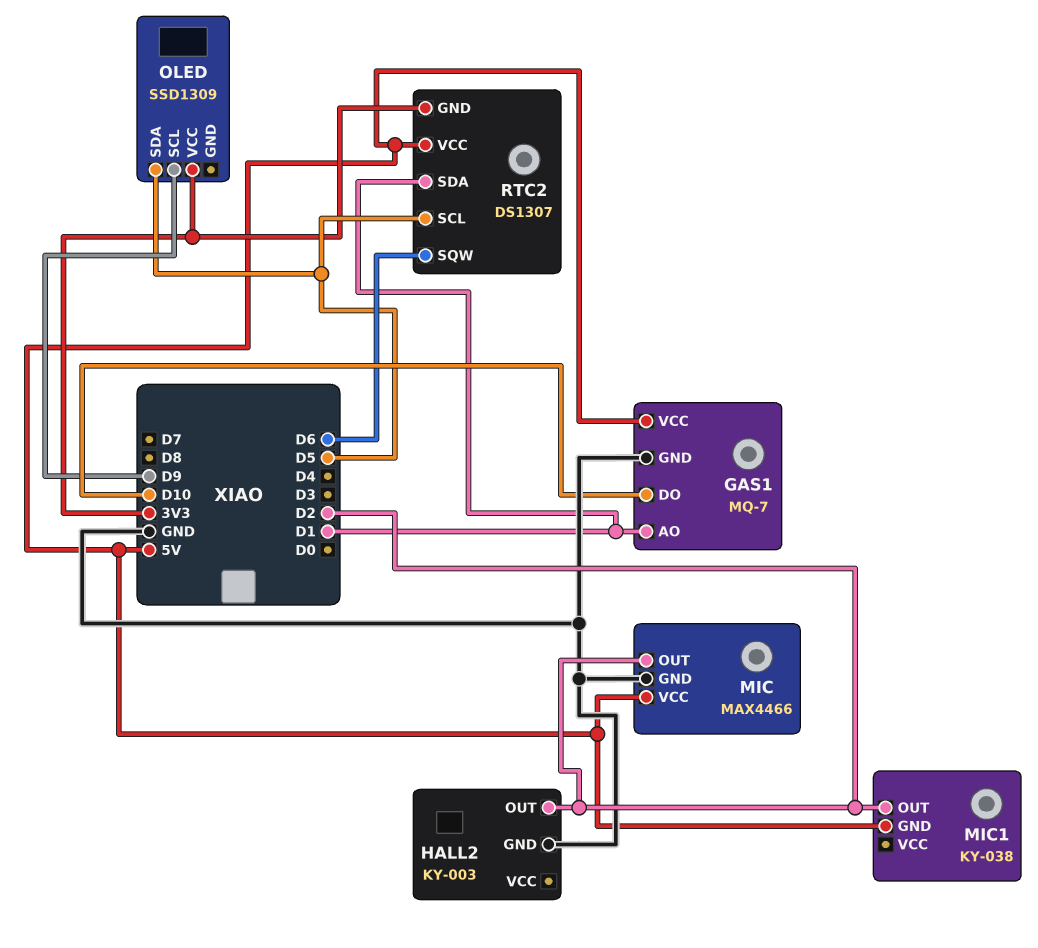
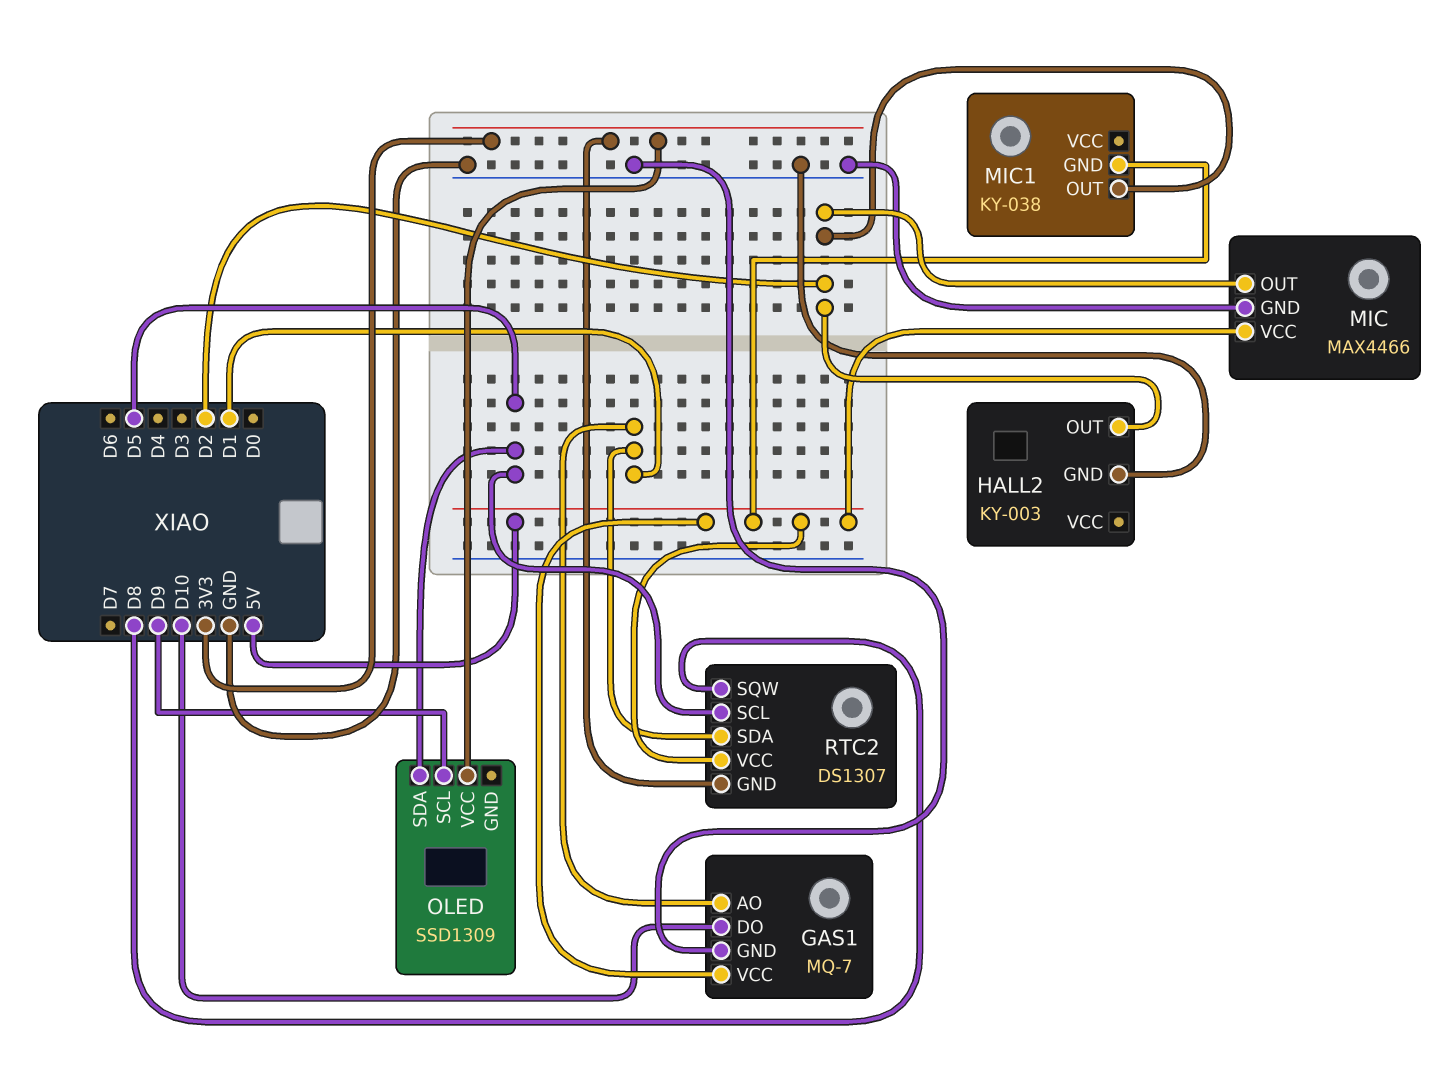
RTC2 pin SQW: D6 -> D8

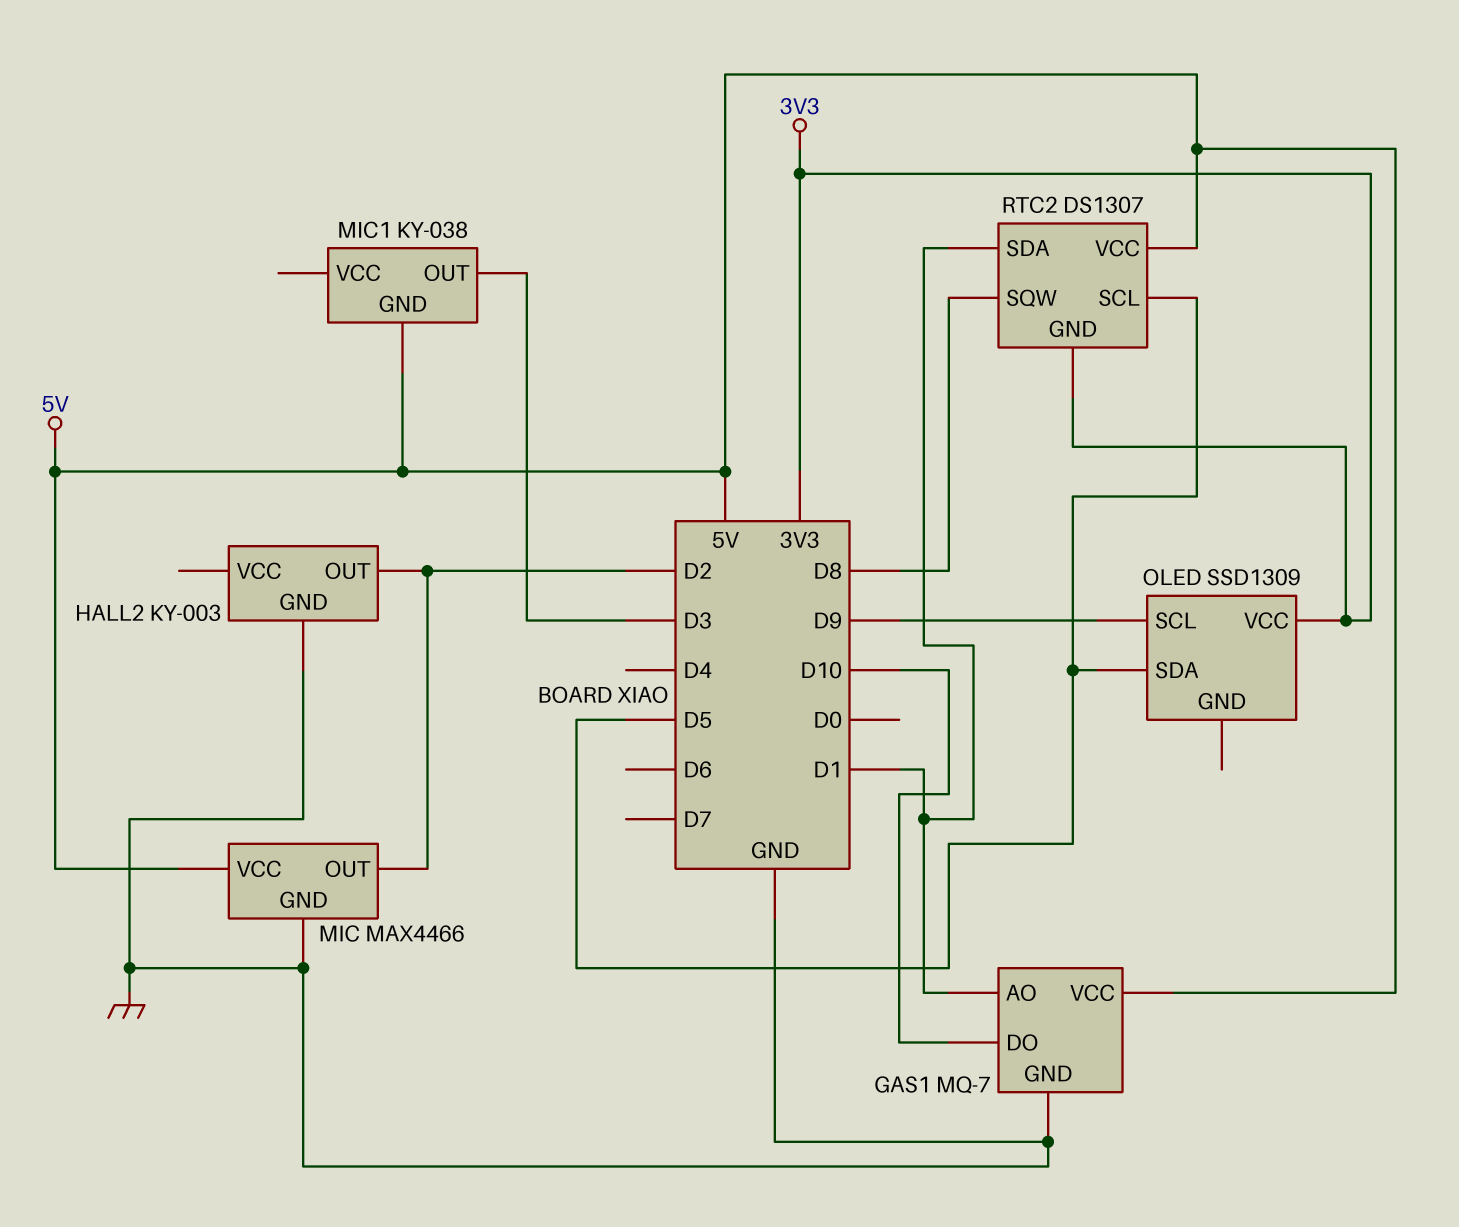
MIC1 pin OUT: D2 -> D3

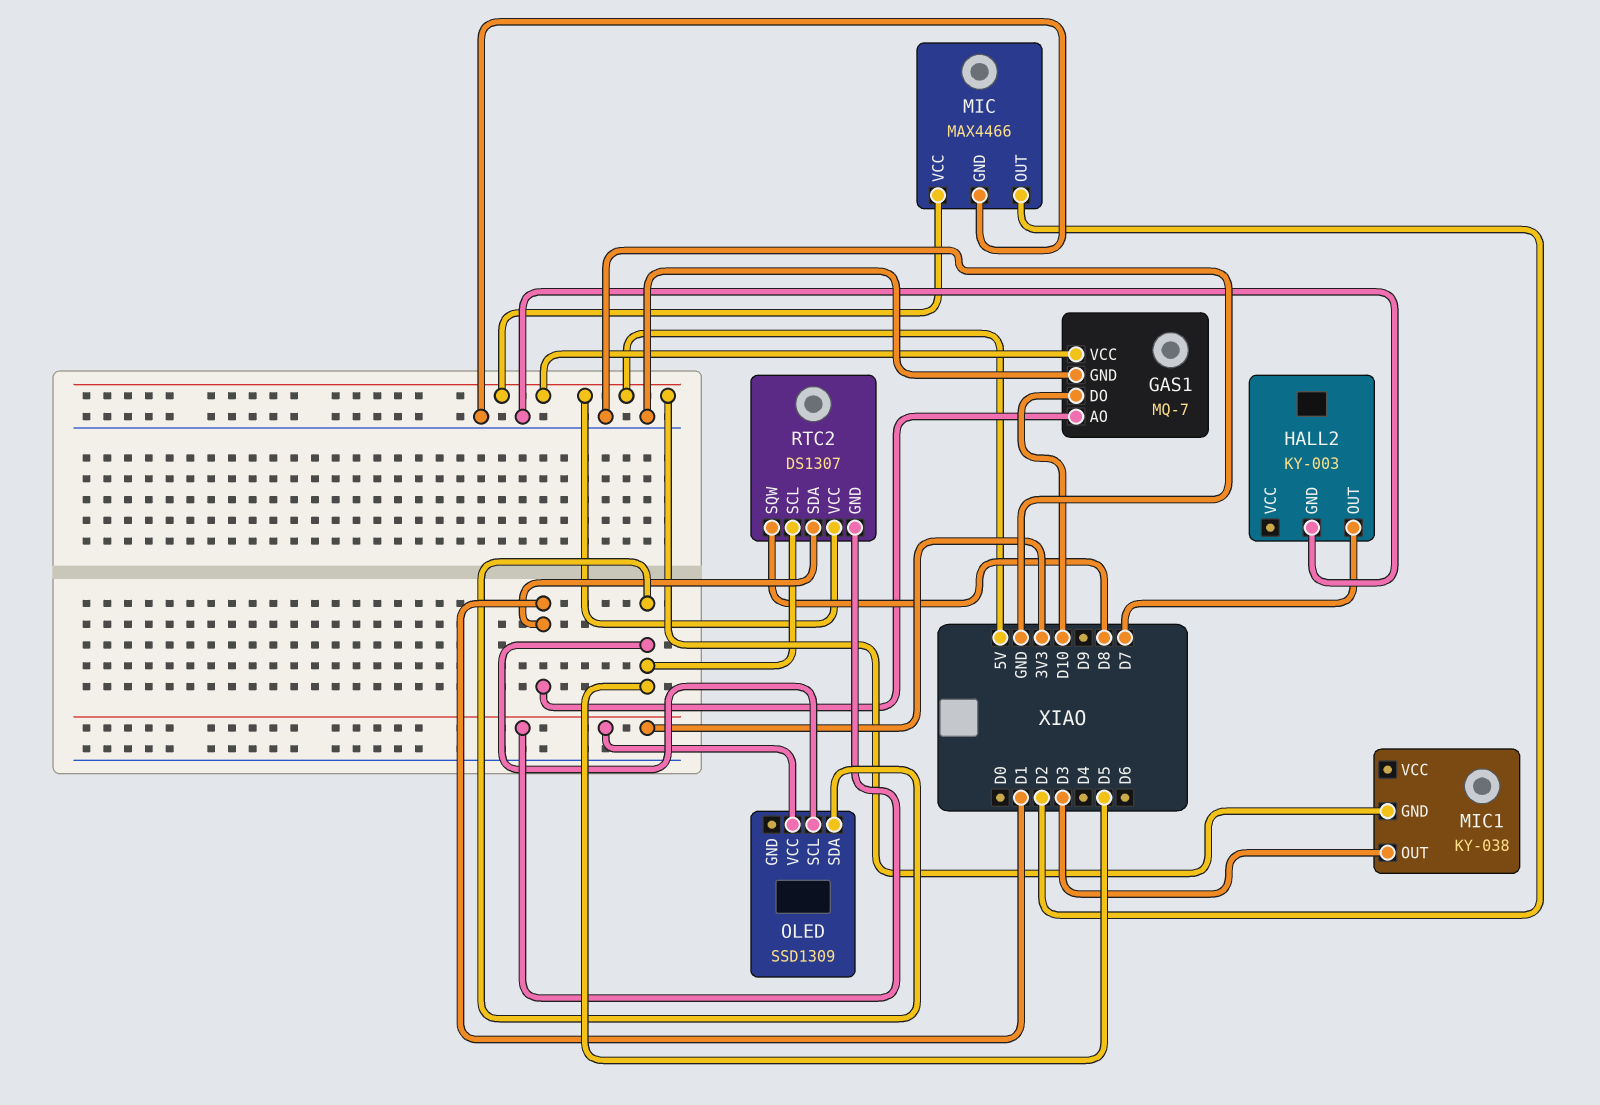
HALL2 pin OUT: D2 -> D7
OLED pin SCL: D9 -> D5

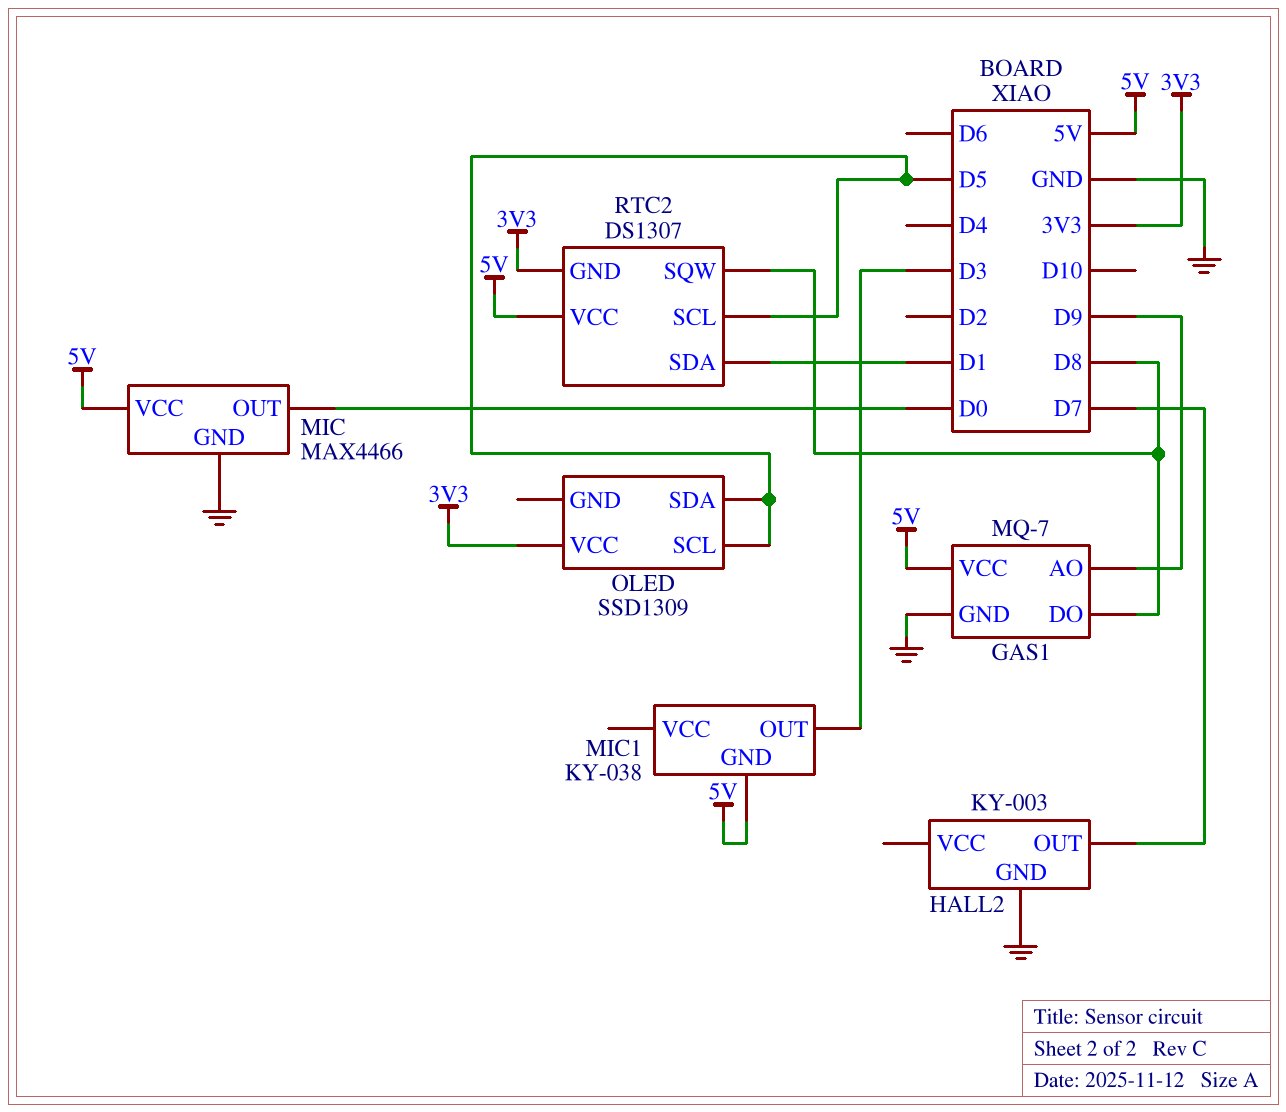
GAS1 pin AO: D1 -> D9
GAS1 pin DO: D10 -> D8
MIC pin OUT: D2 -> D0

